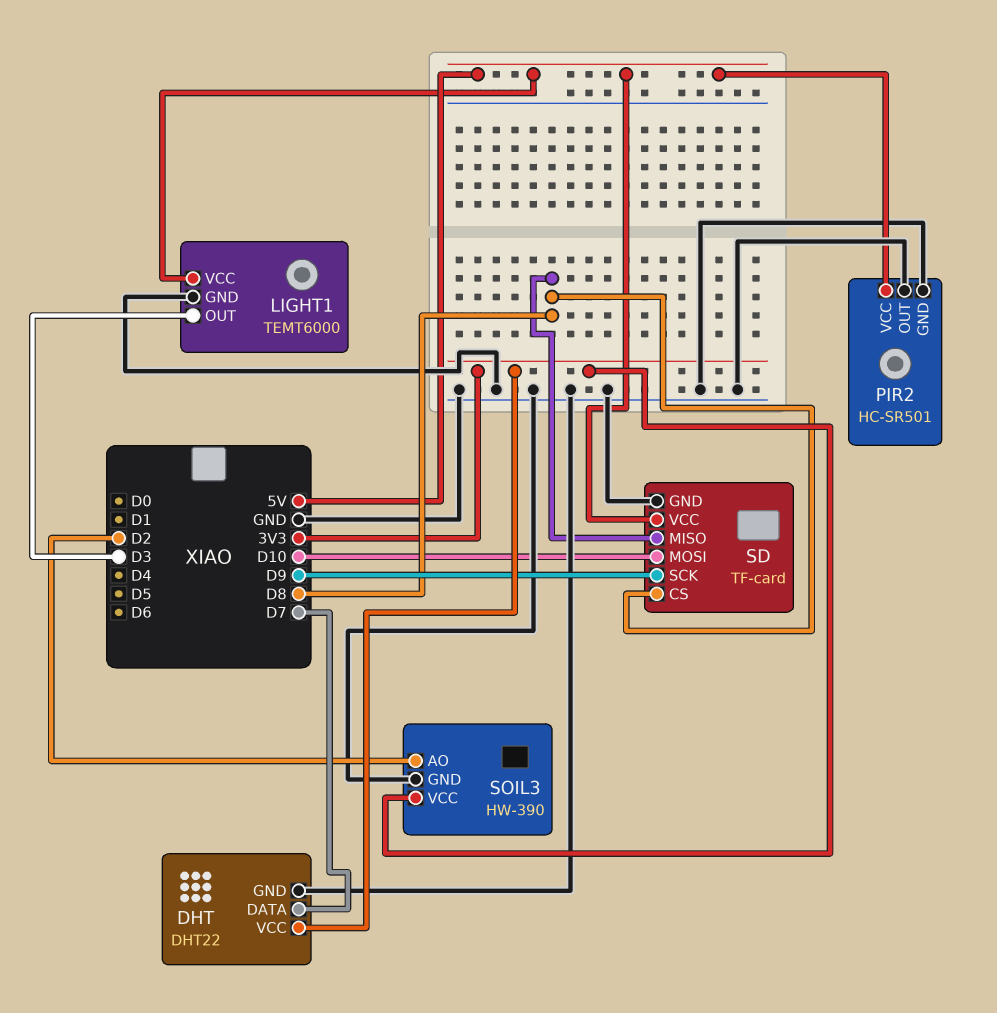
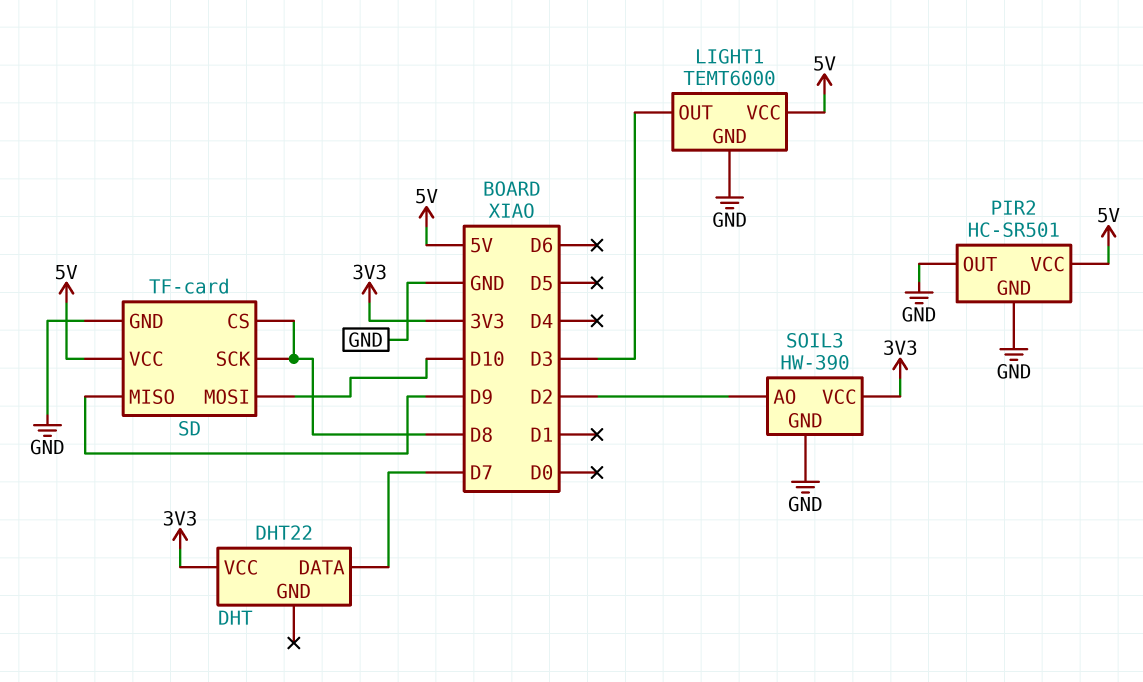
DHT pin GND: GND -> none
SD pin MISO: D8 -> D9
SD pin SCK: D9 -> D8

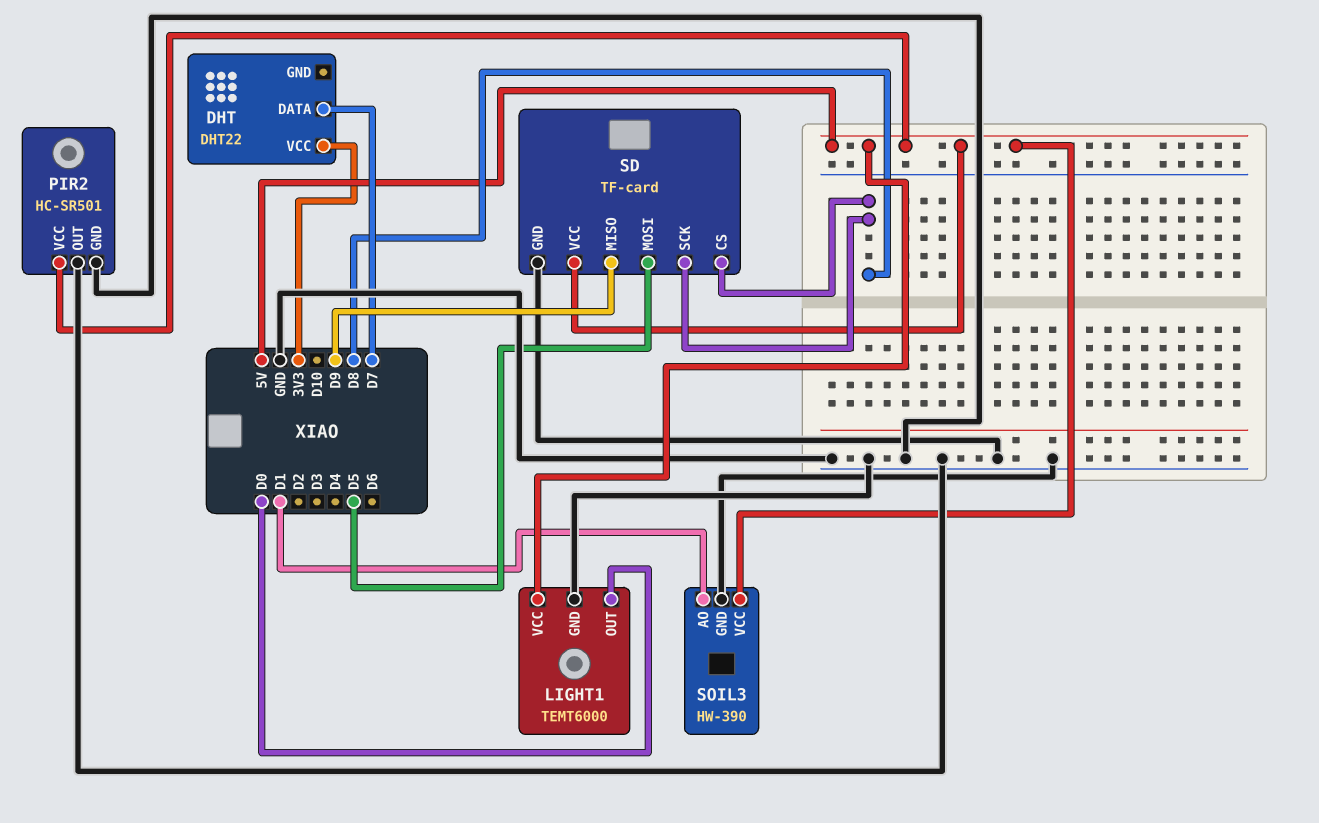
LIGHT1 pin OUT: D3 -> D0
SD pin MOSI: D10 -> D5
SOIL3 pin AO: D2 -> D1
SOIL3 pin VCC: 3V3 -> 5V

